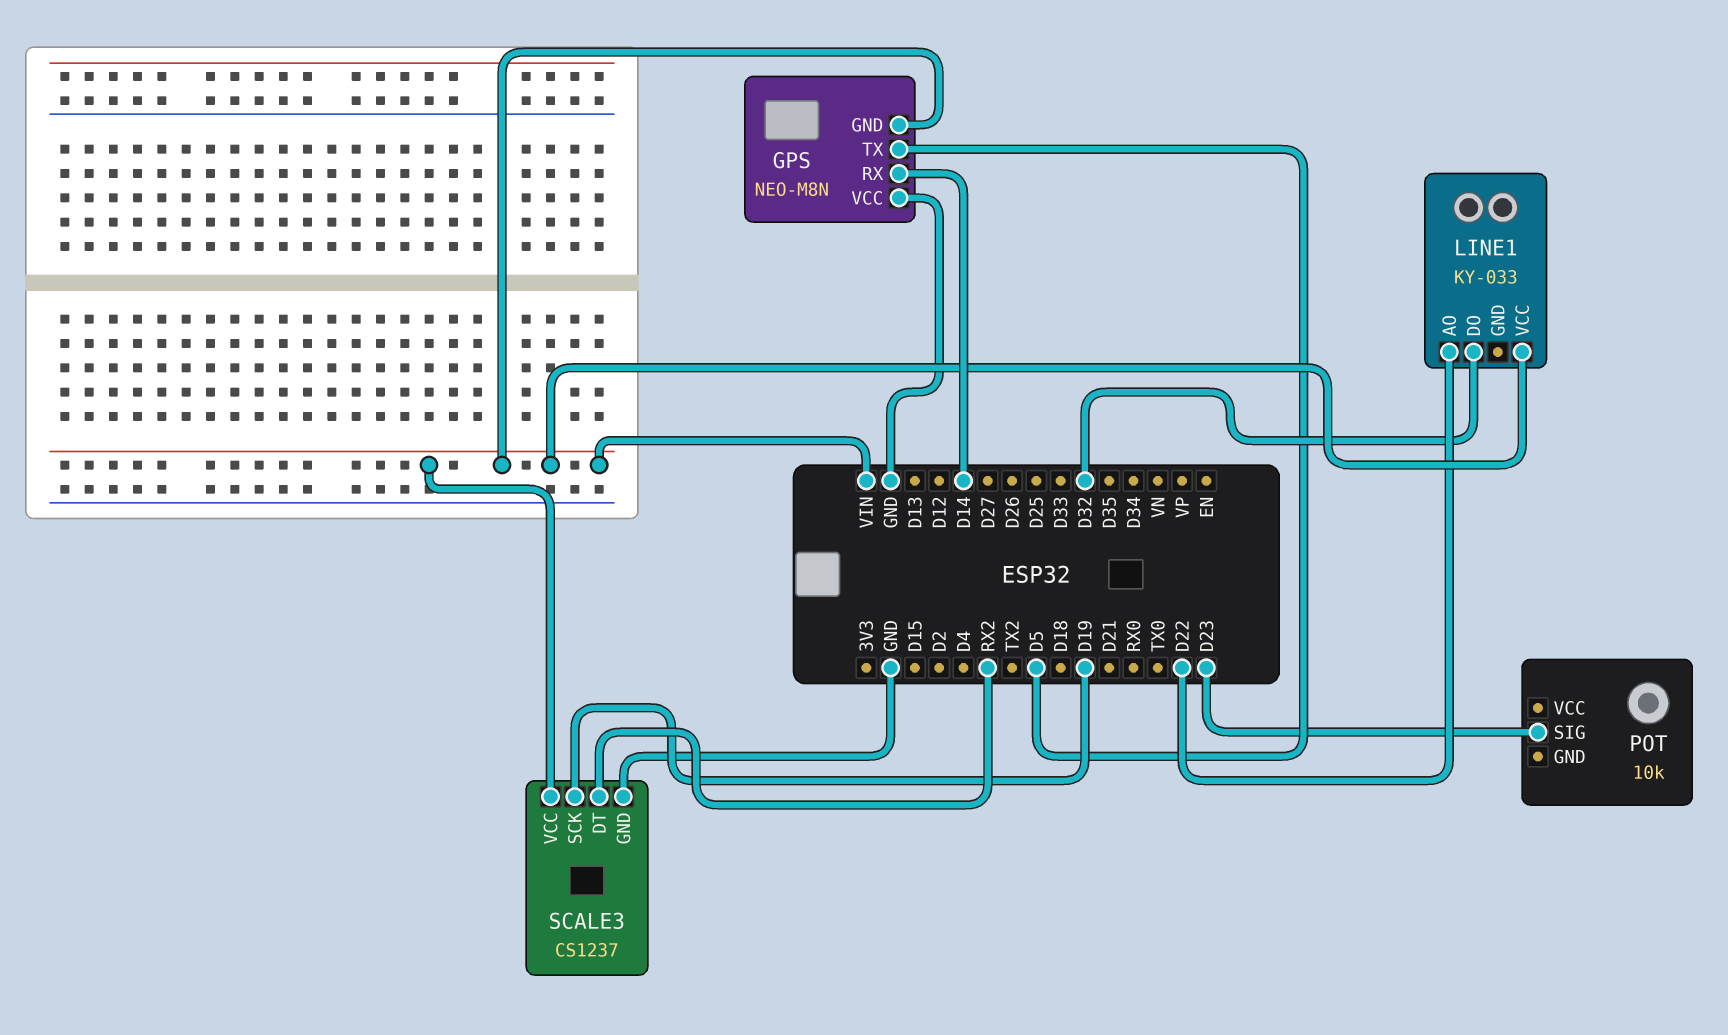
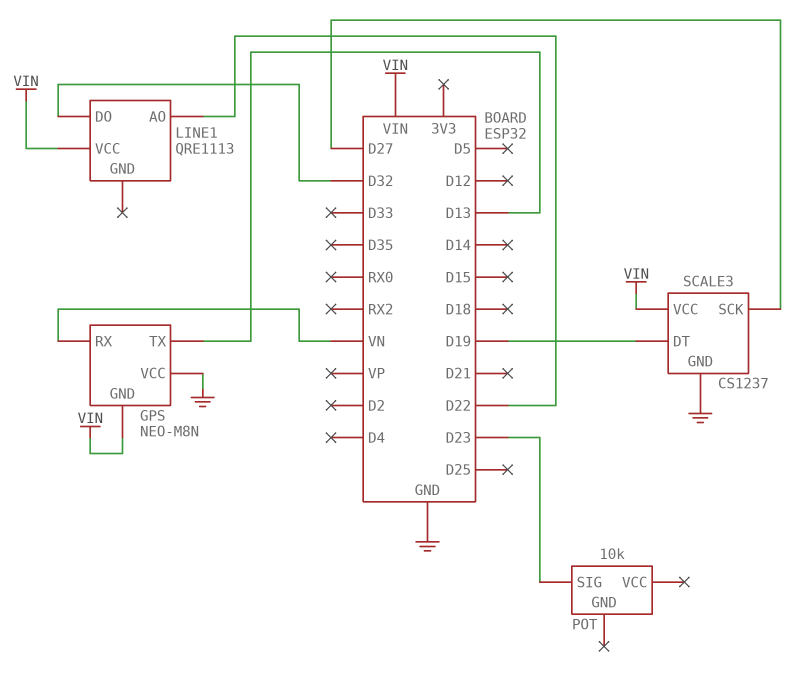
GPS pin RX: D14 -> VN
GPS pin TX: D5 -> D13
LINE1: KY-033 -> QRE1113
SCALE3 pin DT: RX2 -> D19
SCALE3 pin SCK: D19 -> D27

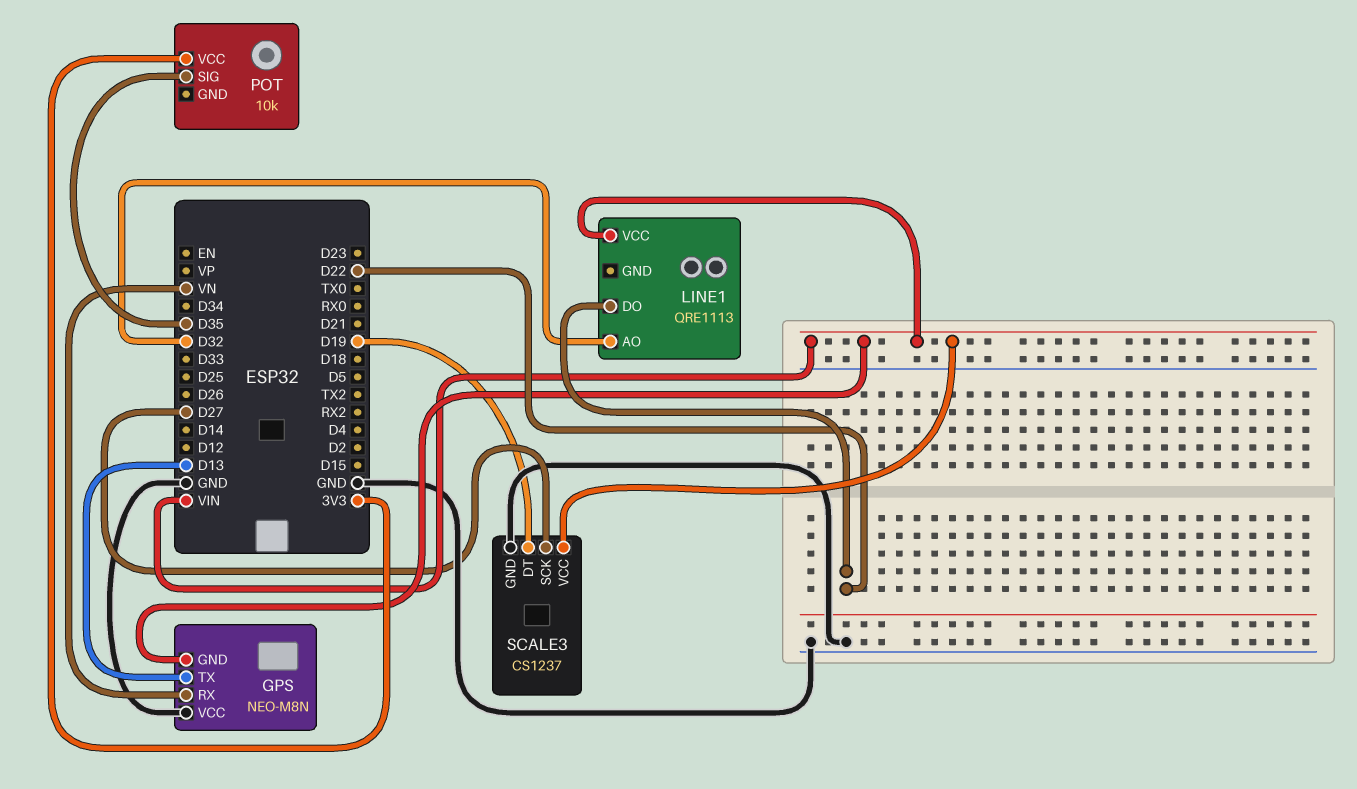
LINE1 pin AO: D22 -> D32
LINE1 pin DO: D32 -> D22
POT pin SIG: D23 -> D35
POT pin VCC: none -> 3V3

